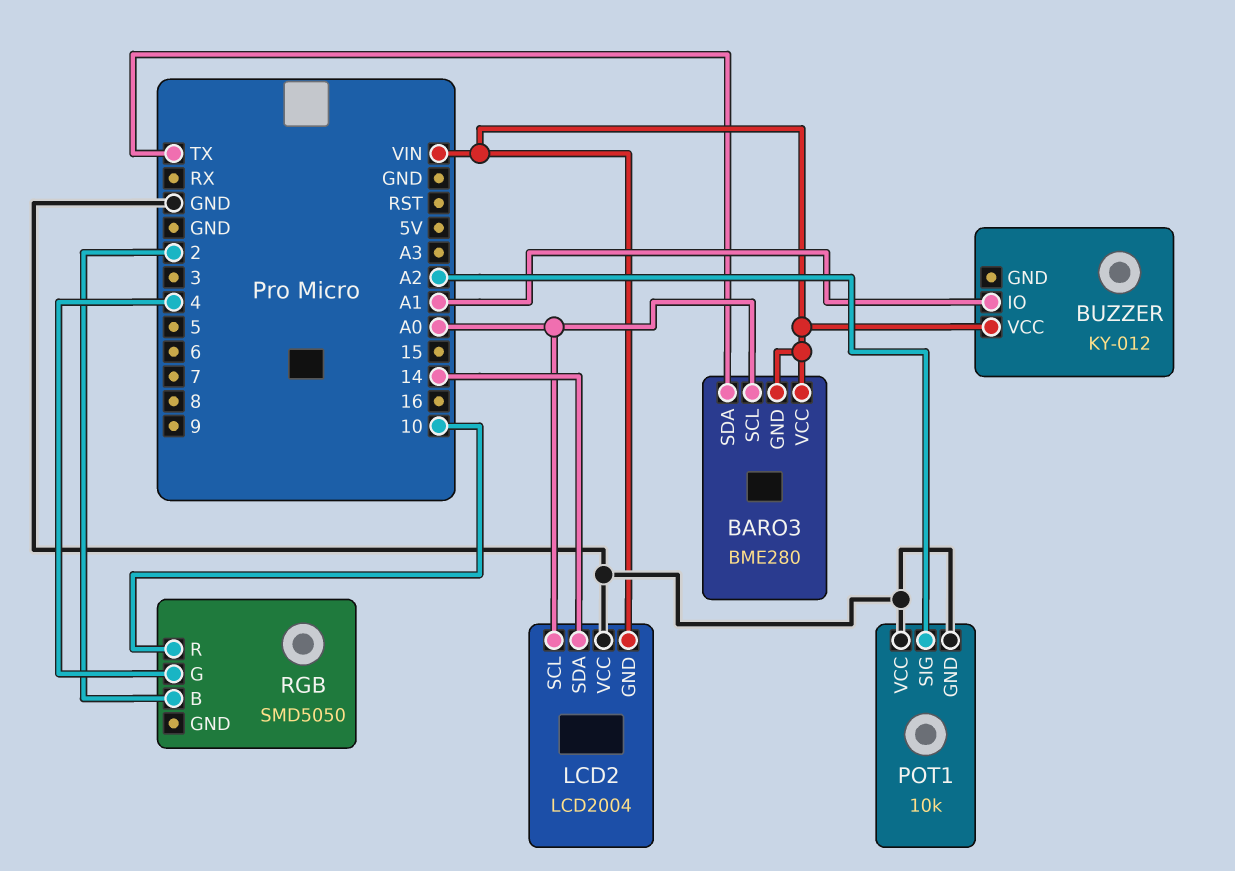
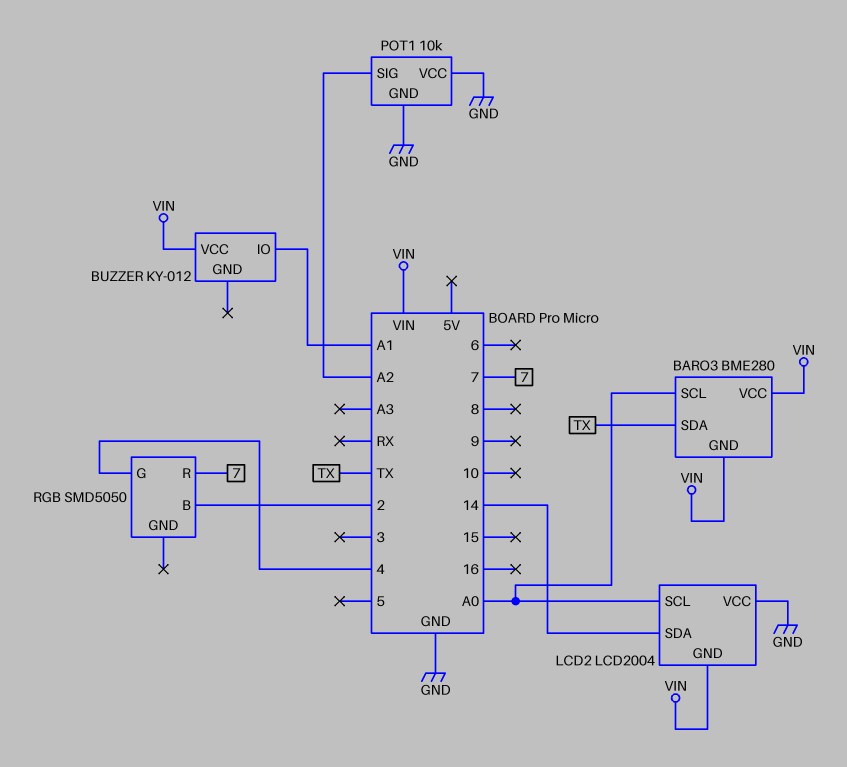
RGB pin R: 10 -> 7

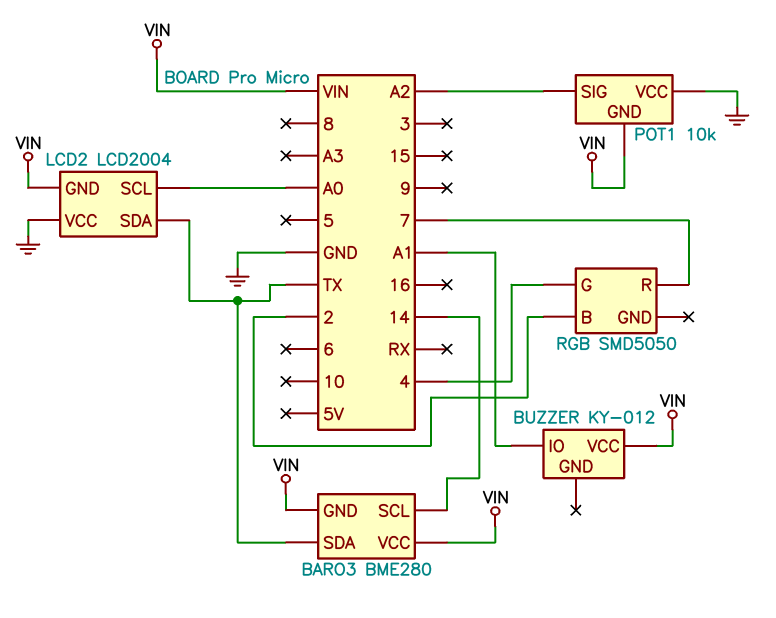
BARO3 pin SCL: A0 -> 14
LCD2 pin SDA: 14 -> TX
POT1 pin GND: GND -> VIN

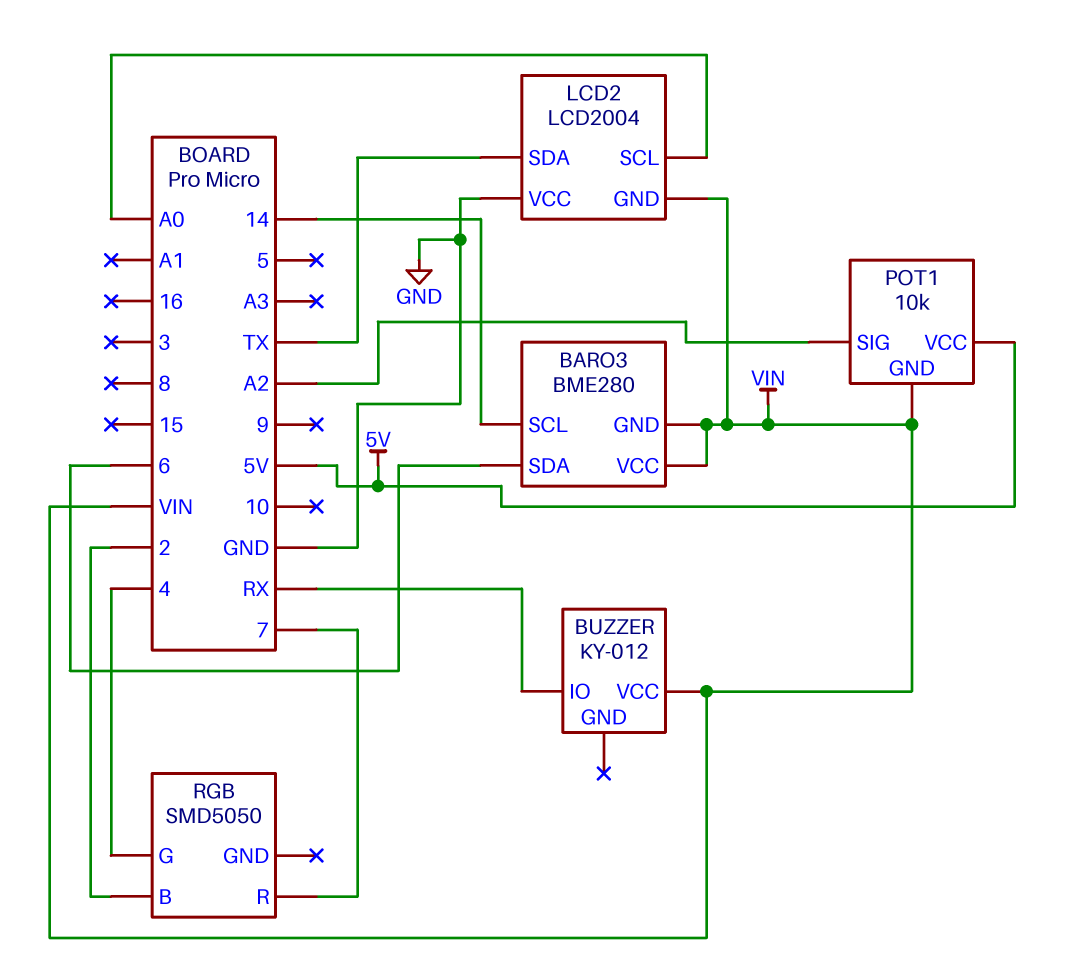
BARO3 pin SDA: TX -> 6
BUZZER pin IO: A1 -> RX
POT1 pin VCC: GND -> 5V

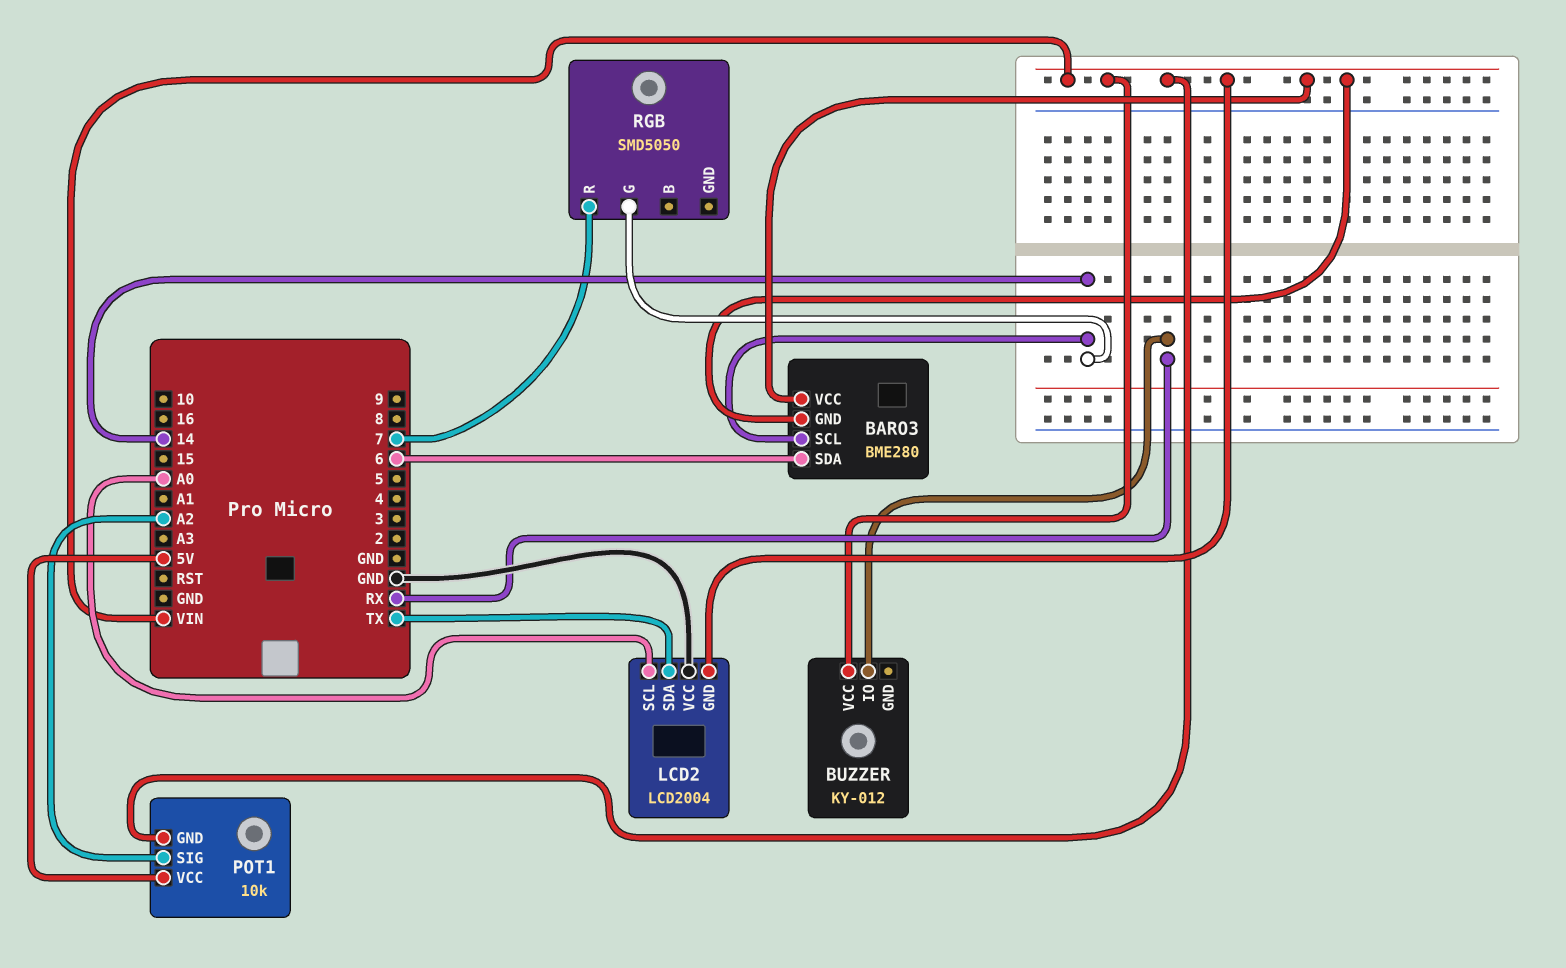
RGB pin B: 2 -> none
RGB pin G: 4 -> 14

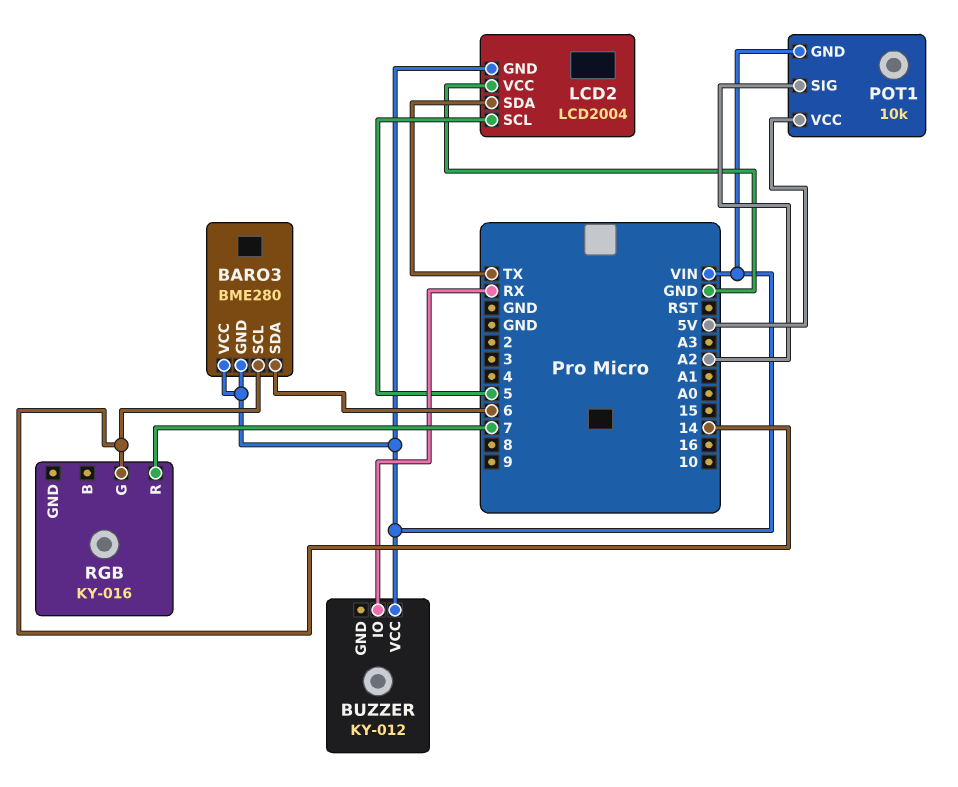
LCD2 pin SCL: A0 -> 5
RGB: SMD5050 -> KY-016

